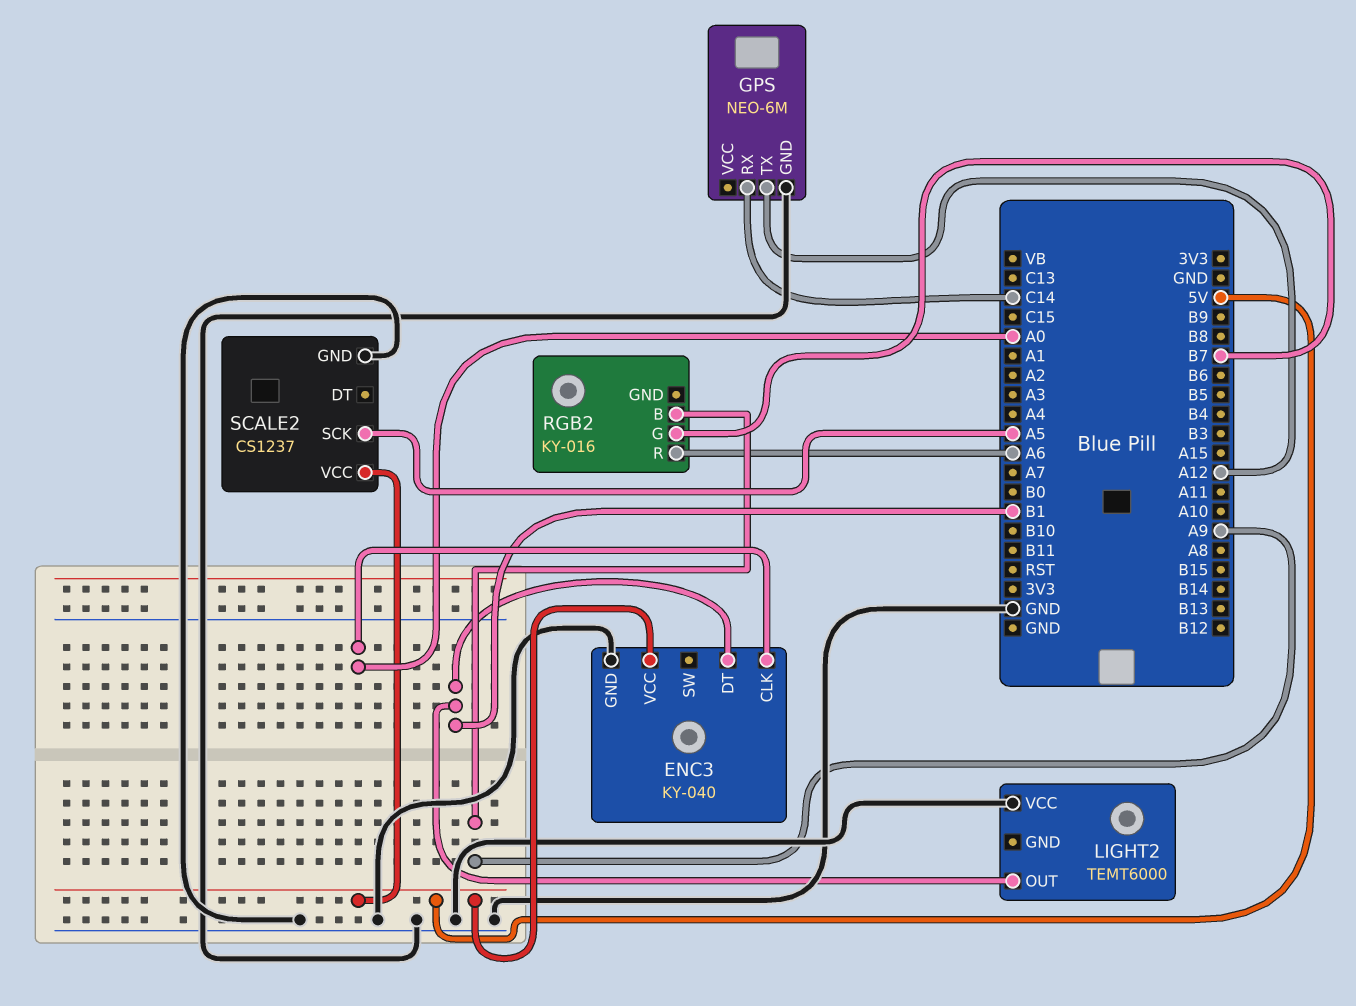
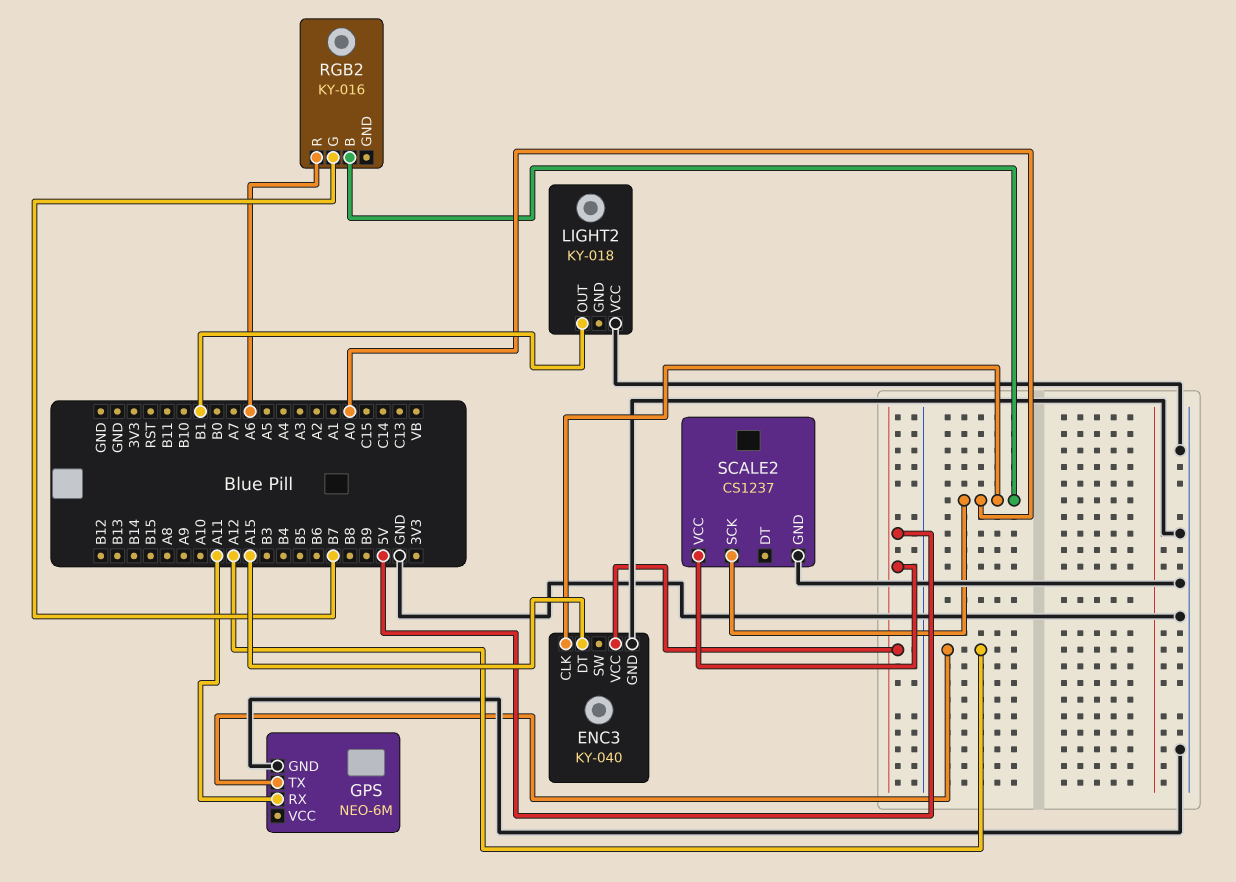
ENC3 pin DT: B1 -> A15
GPS pin RX: C14 -> A11
LIGHT2: TEMT6000 -> KY-018
RGB2 pin B: A9 -> A0
SCALE2 pin SCK: A5 -> A0

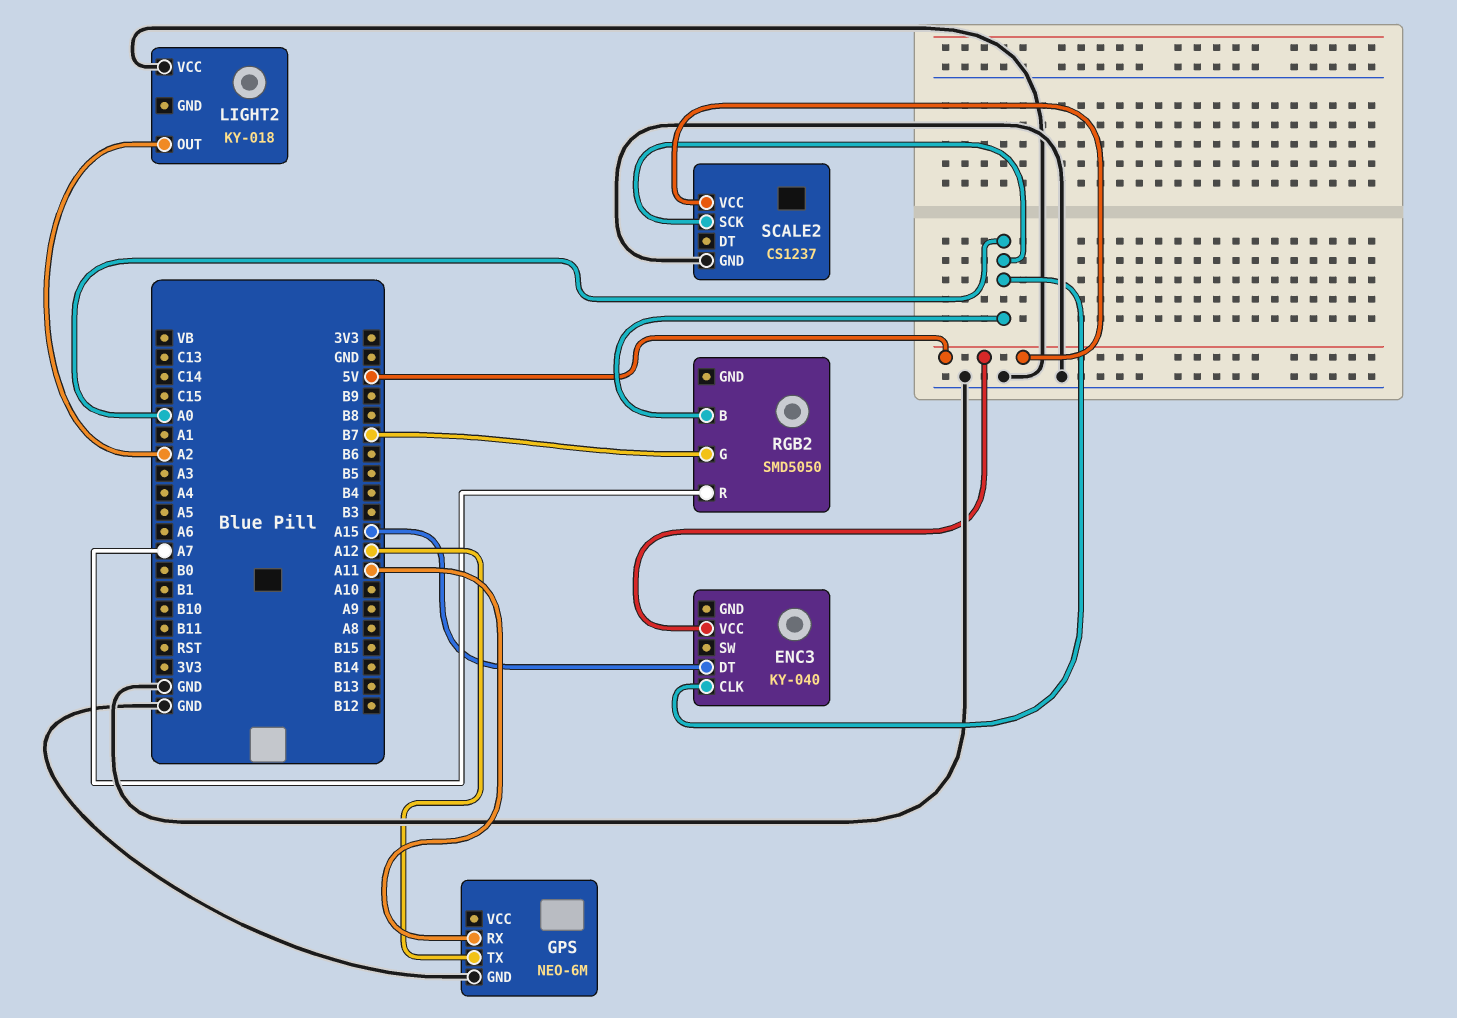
ENC3 pin GND: GND -> none
LIGHT2 pin OUT: B1 -> A2
RGB2: KY-016 -> SMD5050
RGB2 pin R: A6 -> A7

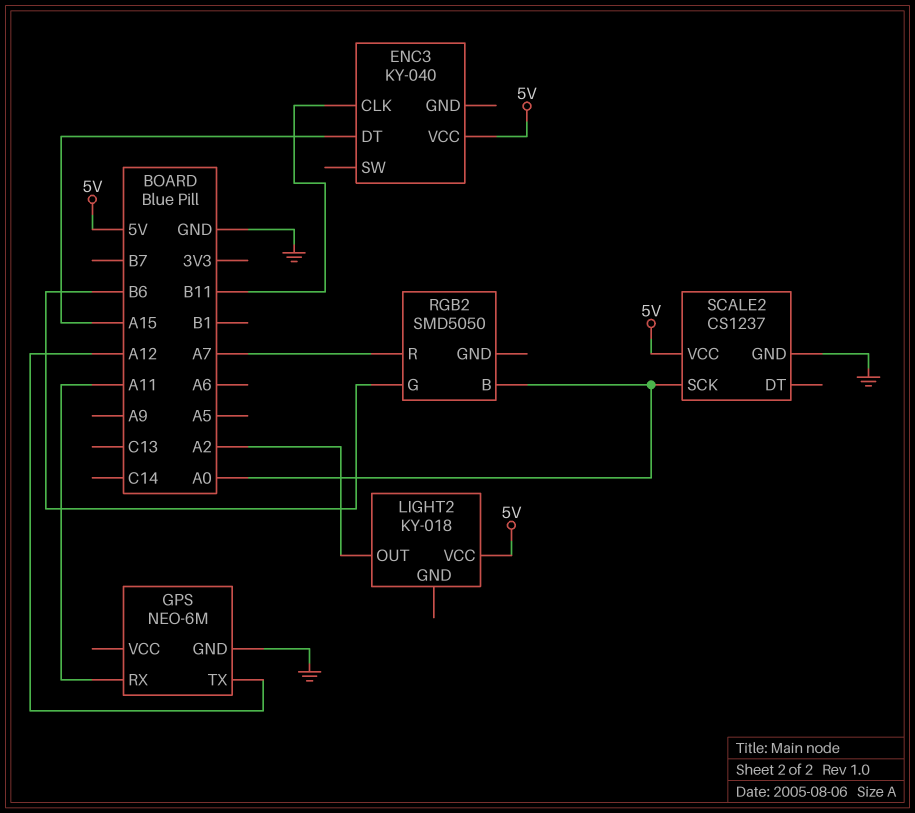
ENC3 pin CLK: A0 -> B11
LIGHT2 pin VCC: GND -> 5V
RGB2 pin G: B7 -> B6

